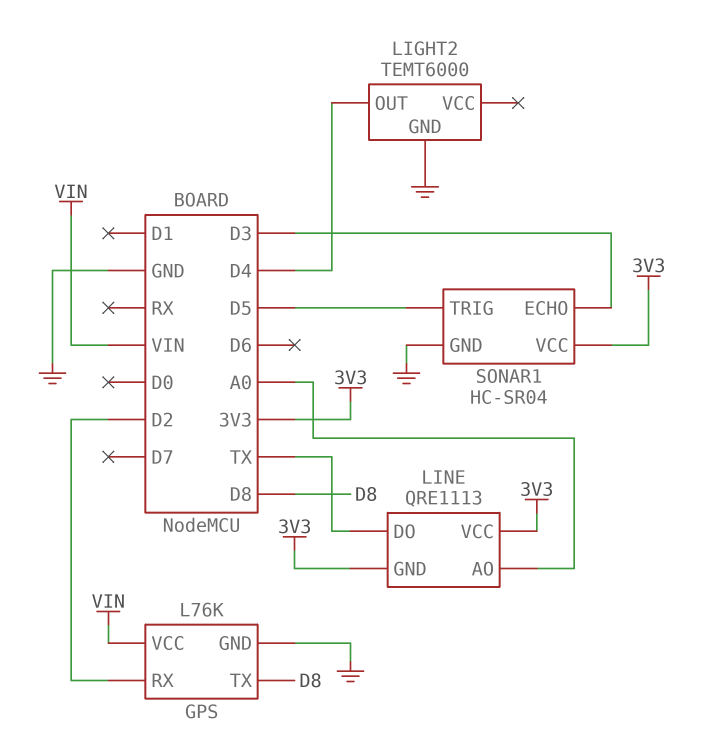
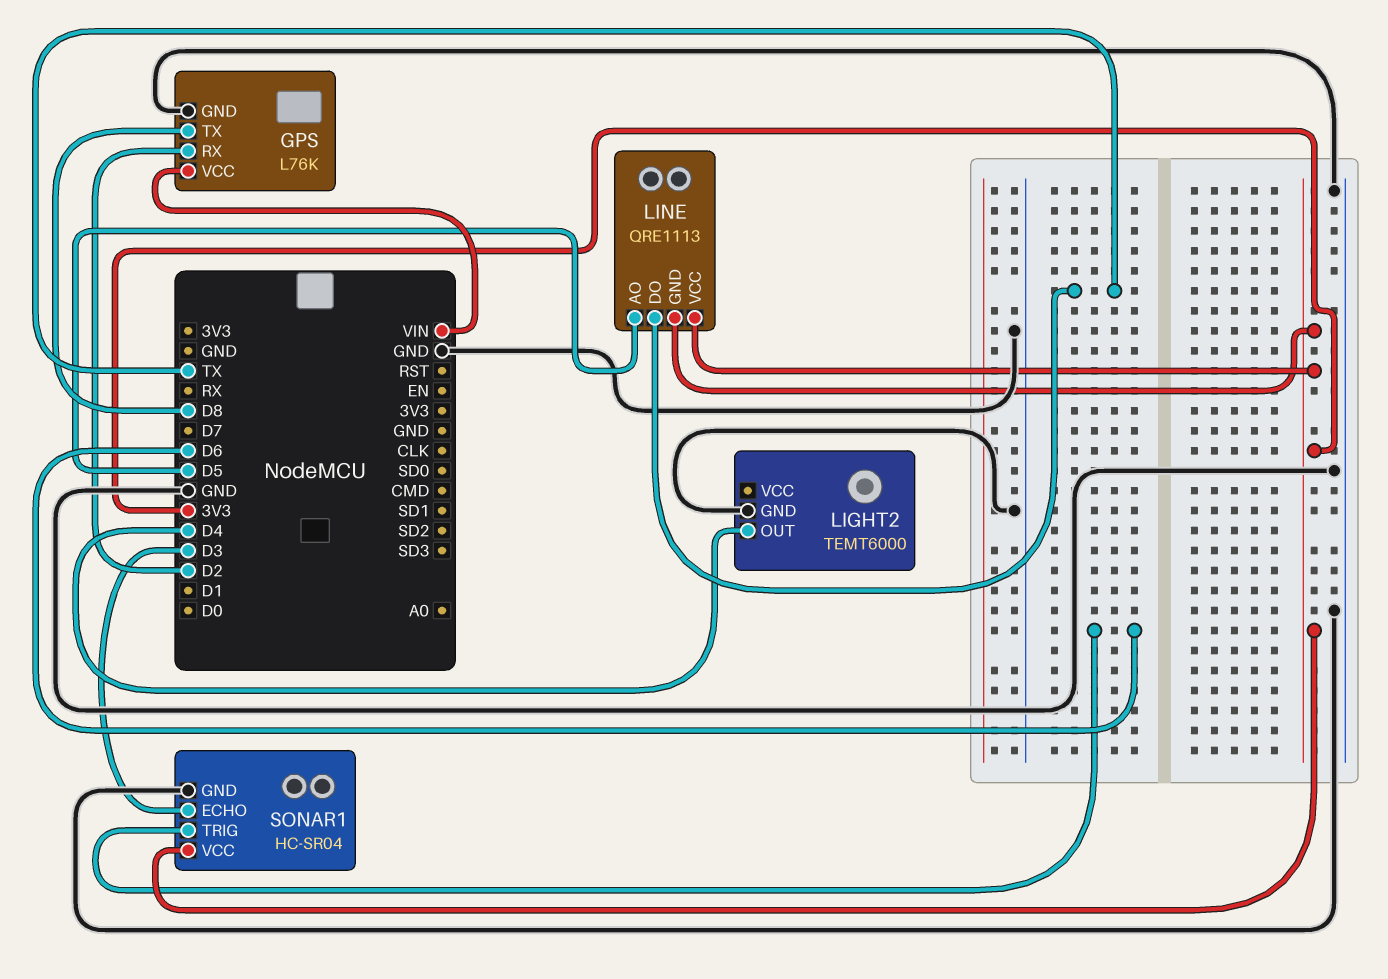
LINE pin AO: A0 -> D5
SONAR1 pin TRIG: D5 -> D6

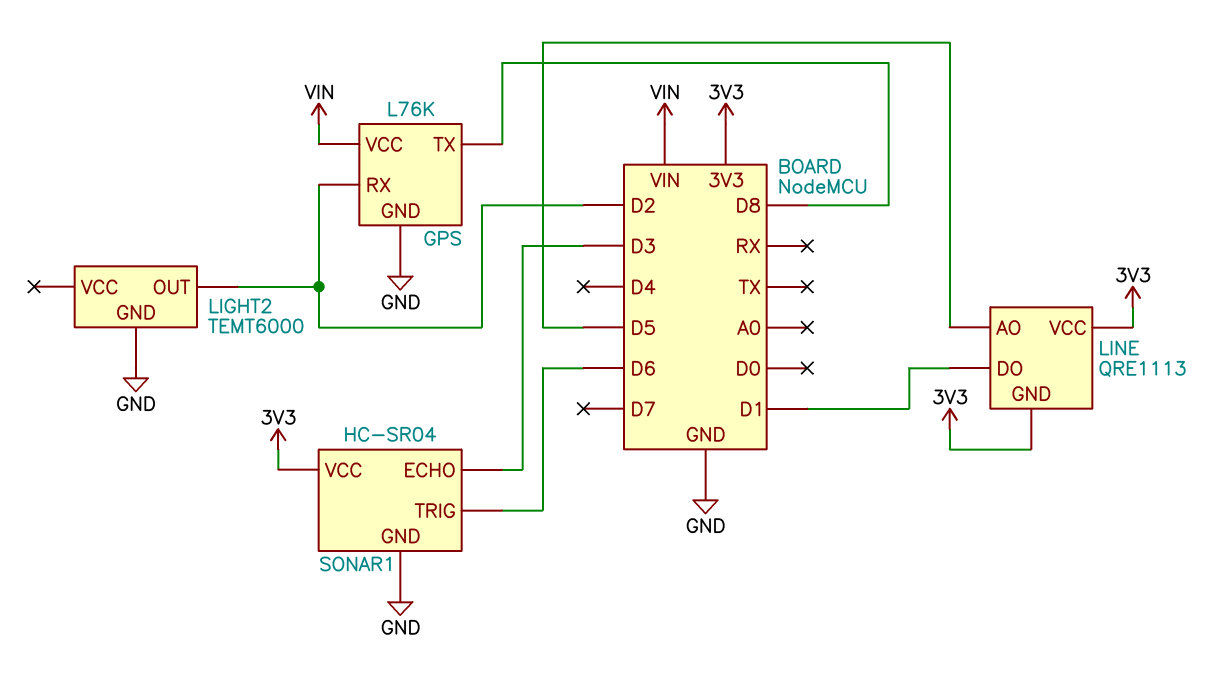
LIGHT2 pin OUT: D4 -> D2
LINE pin DO: TX -> D1

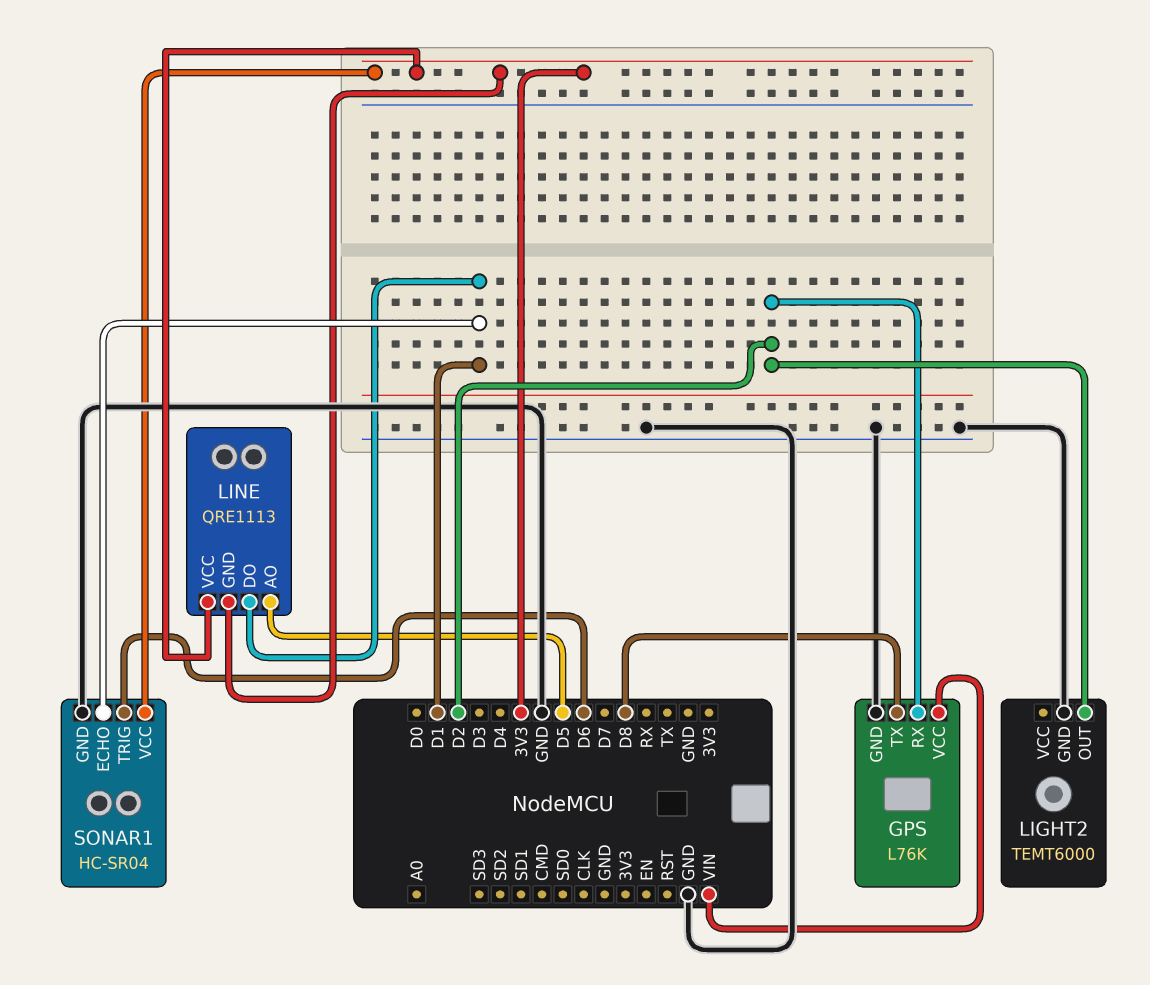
SONAR1 pin ECHO: D3 -> D1

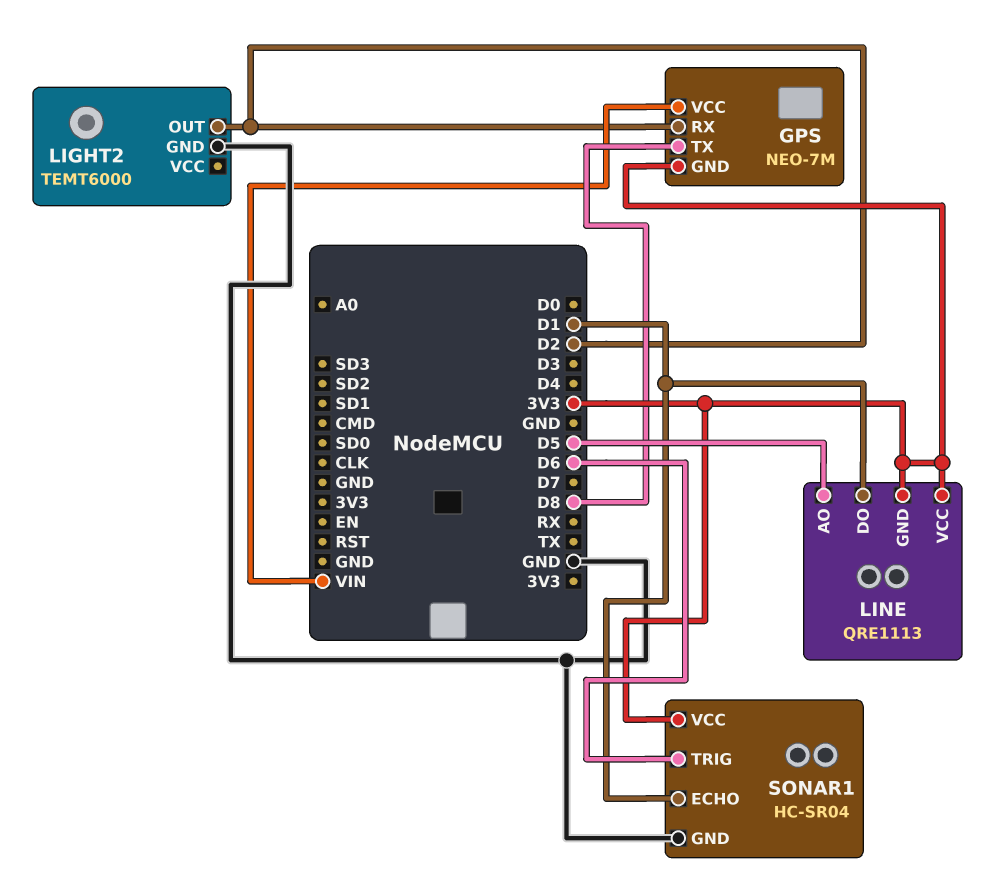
GPS: L76K -> NEO-7M
GPS pin GND: GND -> 3V3

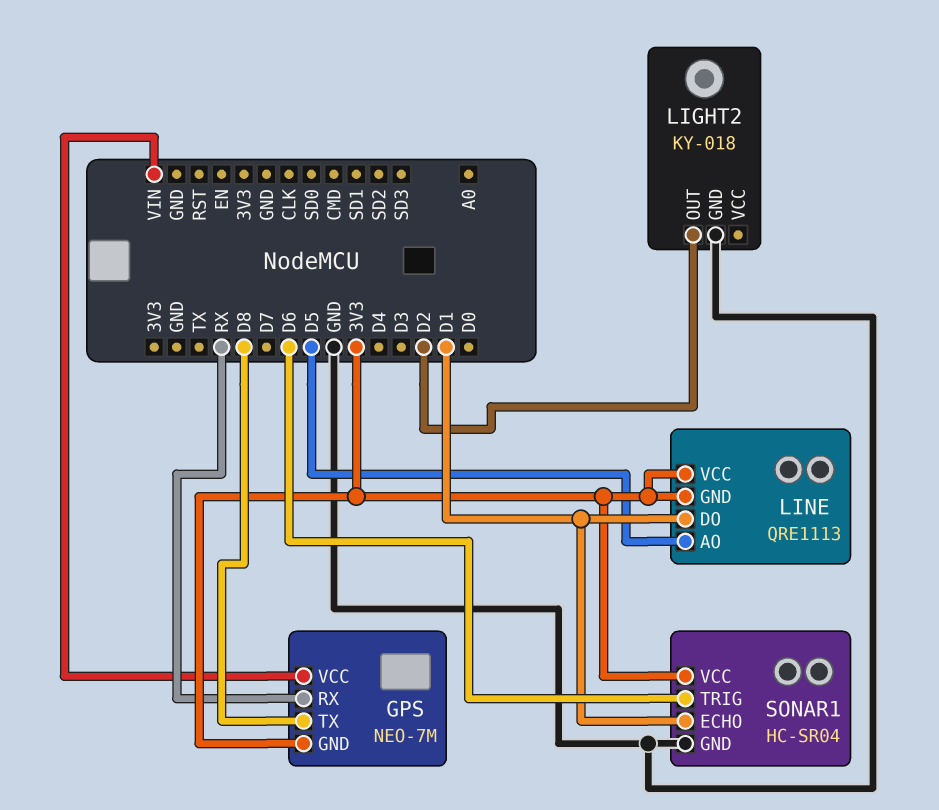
GPS pin RX: D2 -> RX
LIGHT2: TEMT6000 -> KY-018

